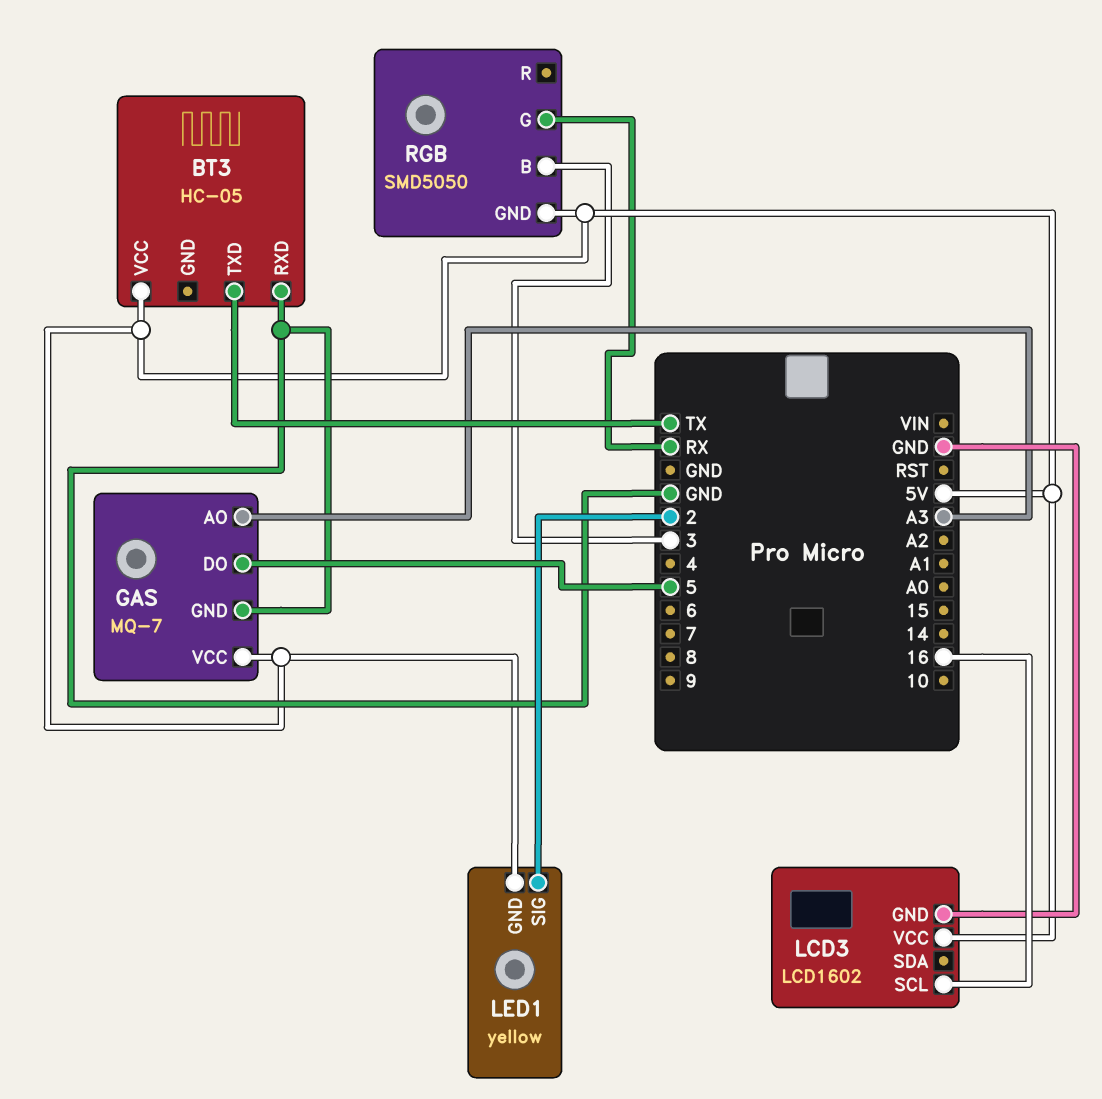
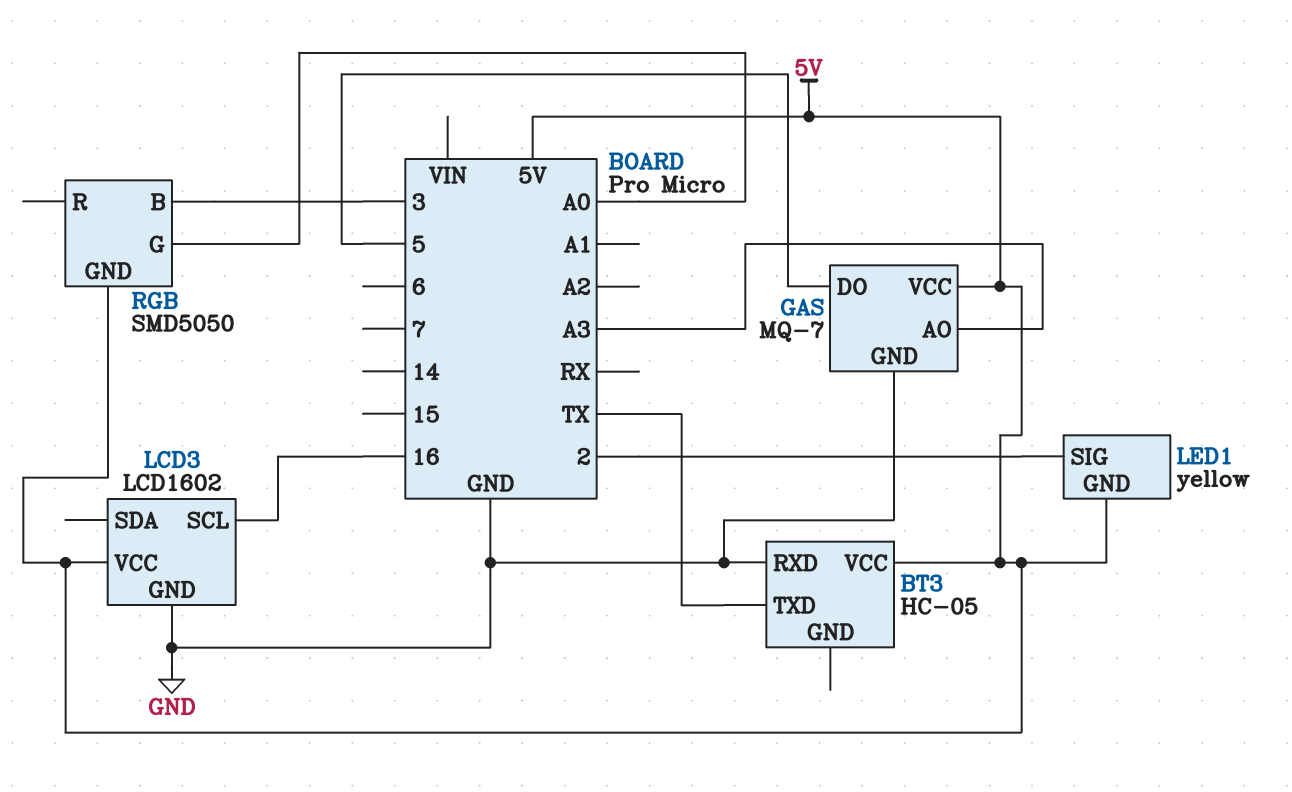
RGB pin G: RX -> A0

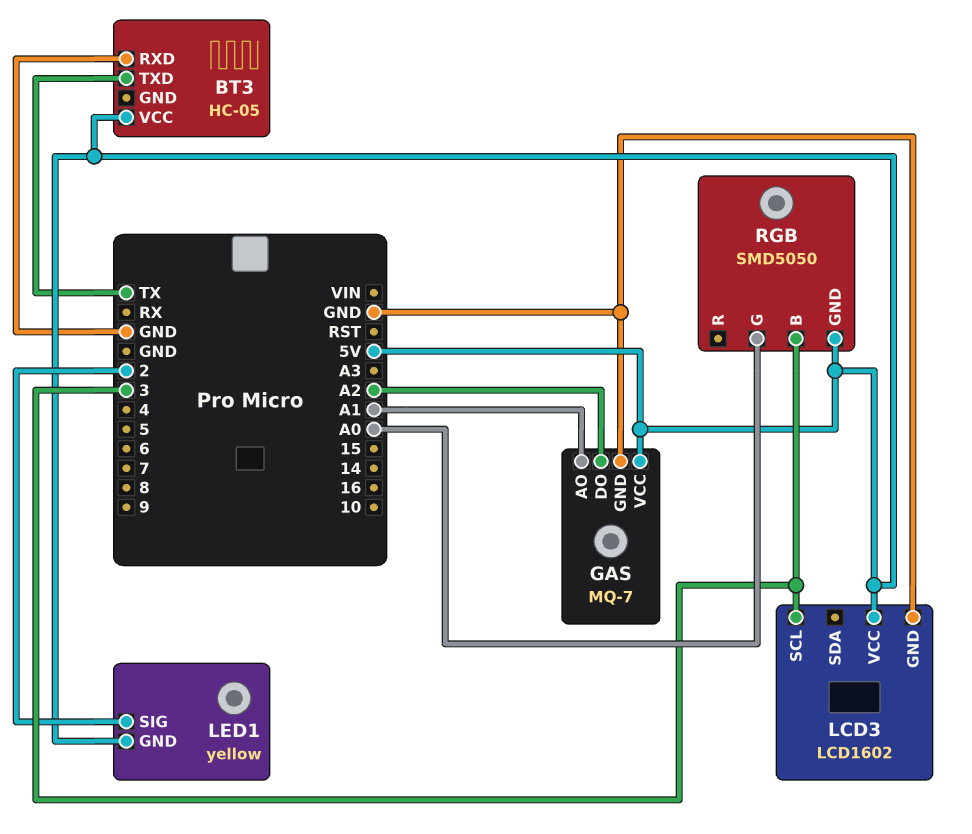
GAS pin AO: A3 -> A1
GAS pin DO: 5 -> A2
LCD3 pin SCL: 16 -> 3

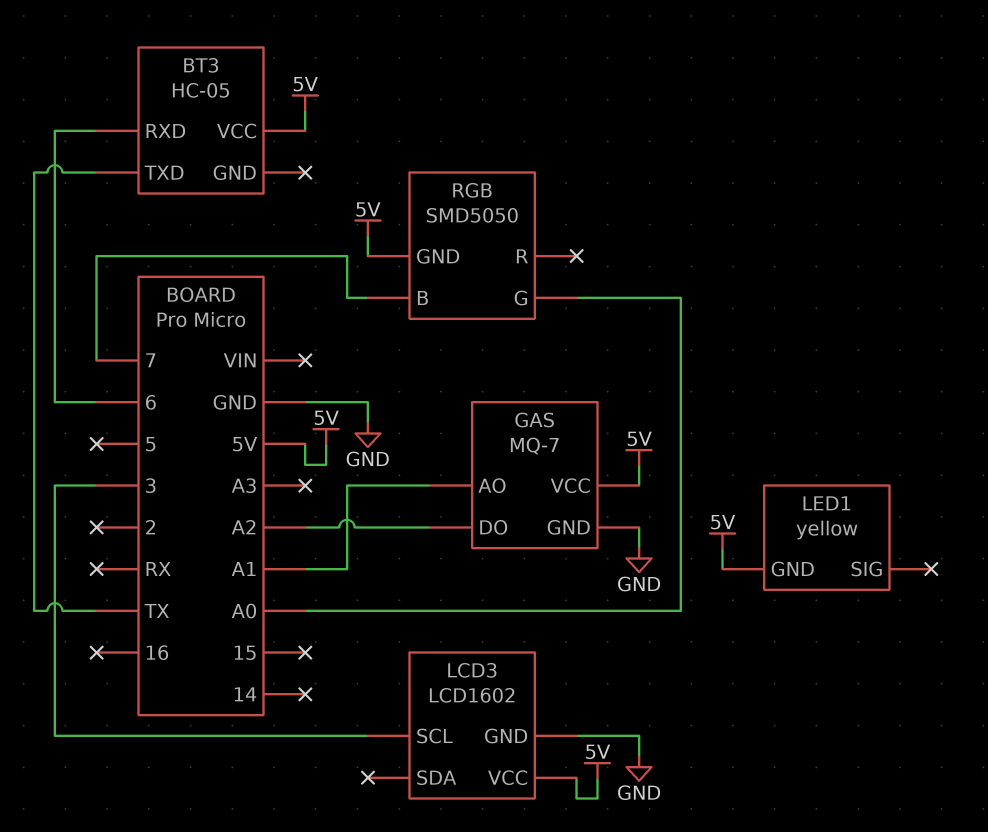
BT3 pin RXD: GND -> 6
LED1 pin SIG: 2 -> none
RGB pin B: 3 -> 7

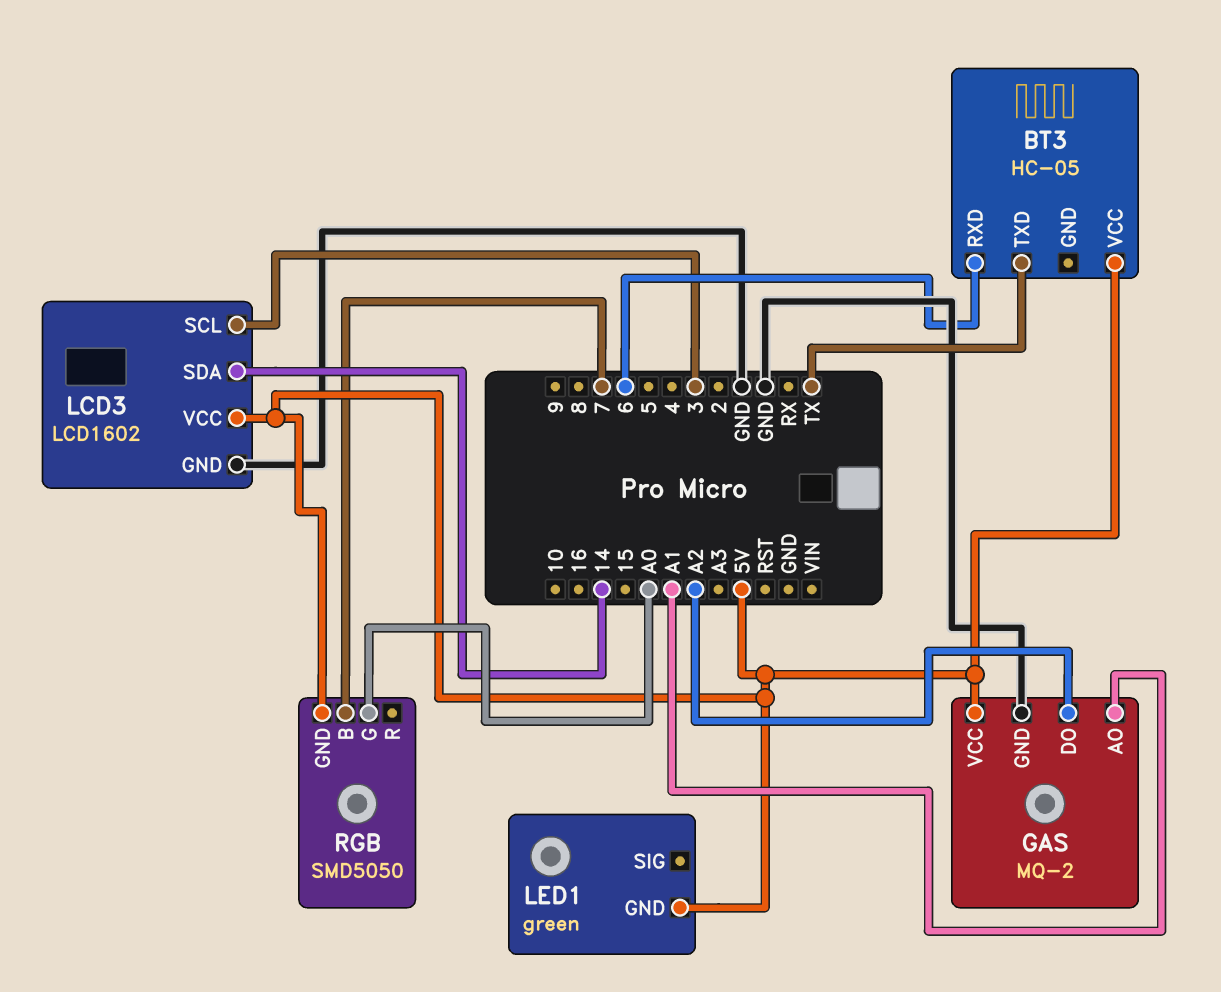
GAS: MQ-7 -> MQ-2
LCD3 pin SDA: none -> 14
LED1: yellow -> green

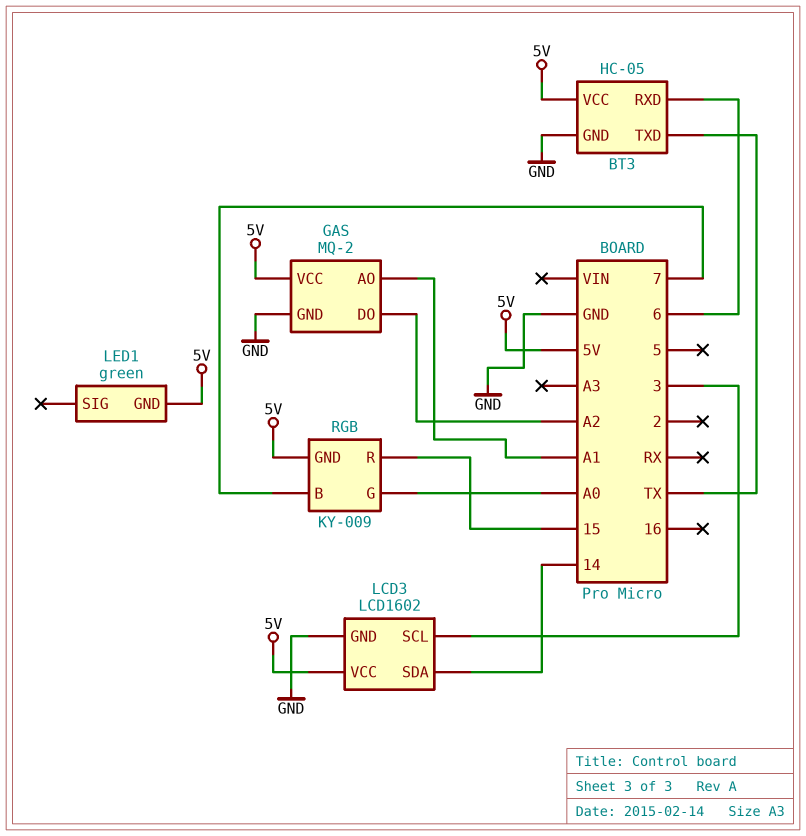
BT3 pin GND: none -> GND
RGB: SMD5050 -> KY-009
RGB pin R: none -> 15

